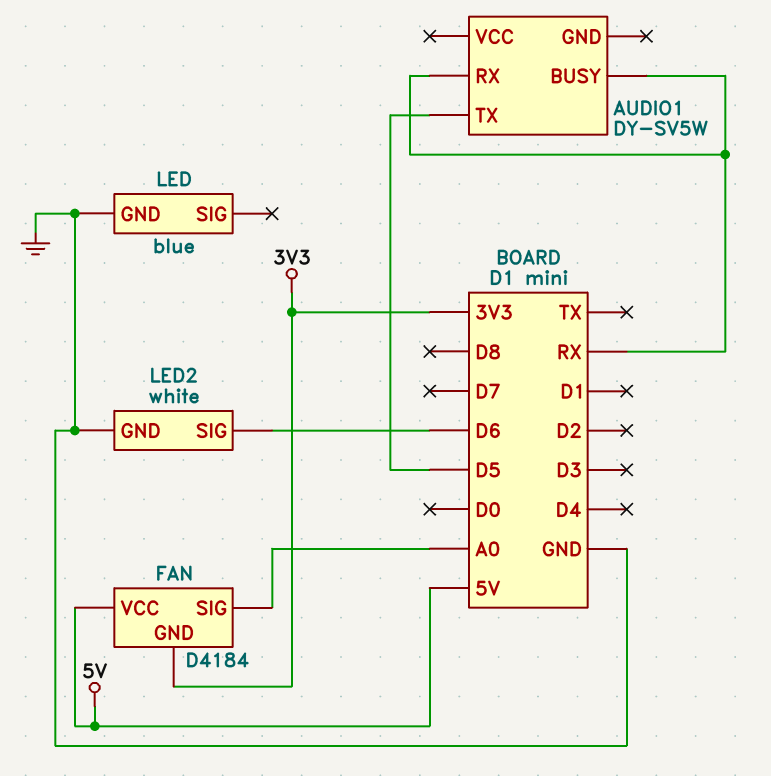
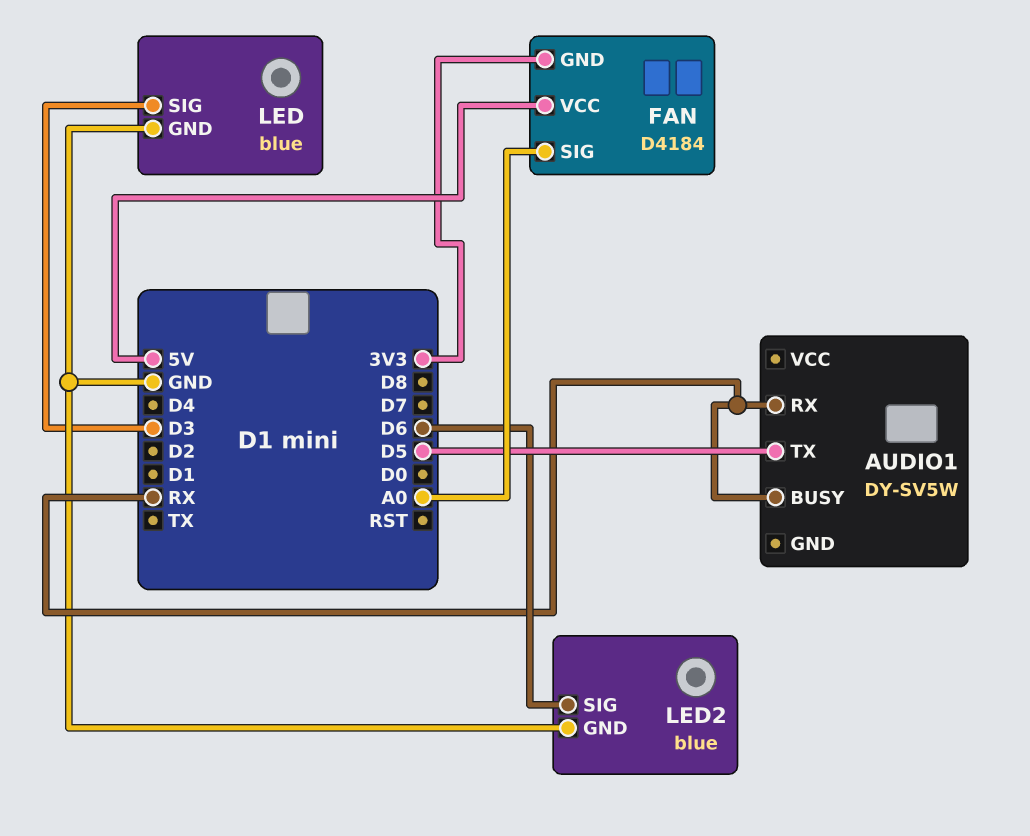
LED pin SIG: none -> D3
LED2: white -> blue

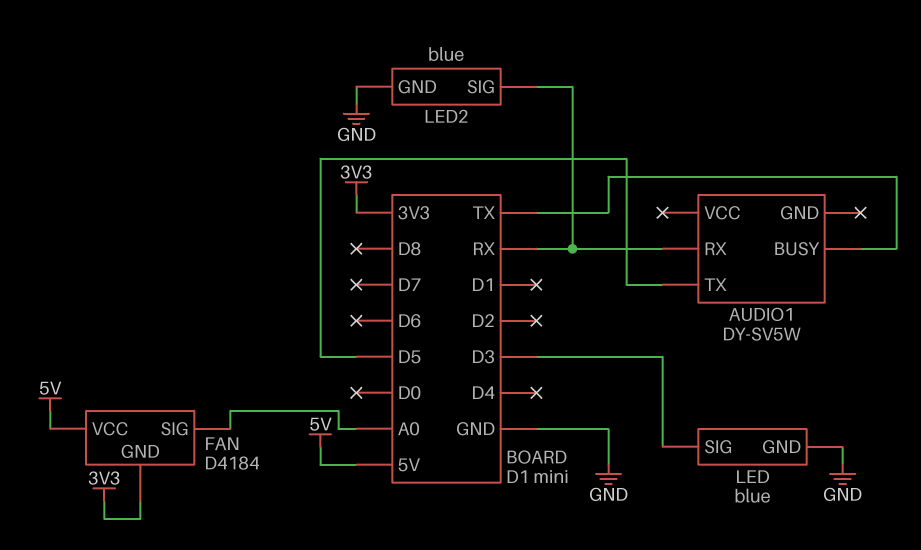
AUDIO1 pin BUSY: RX -> TX
LED2 pin SIG: D6 -> RX

